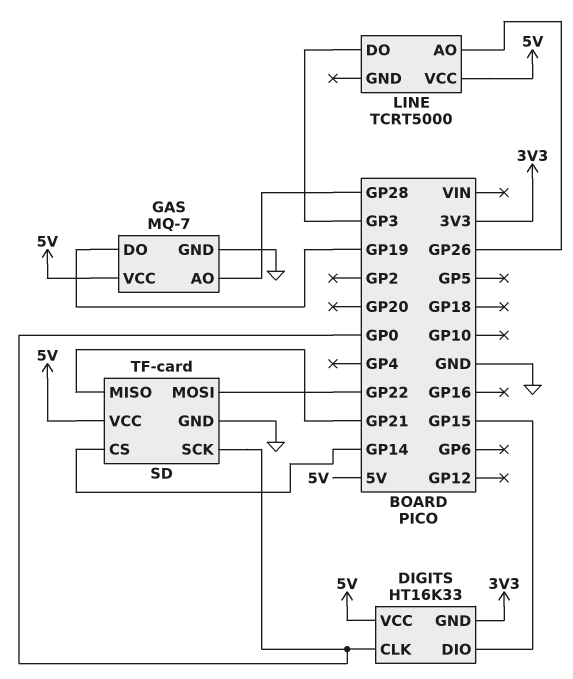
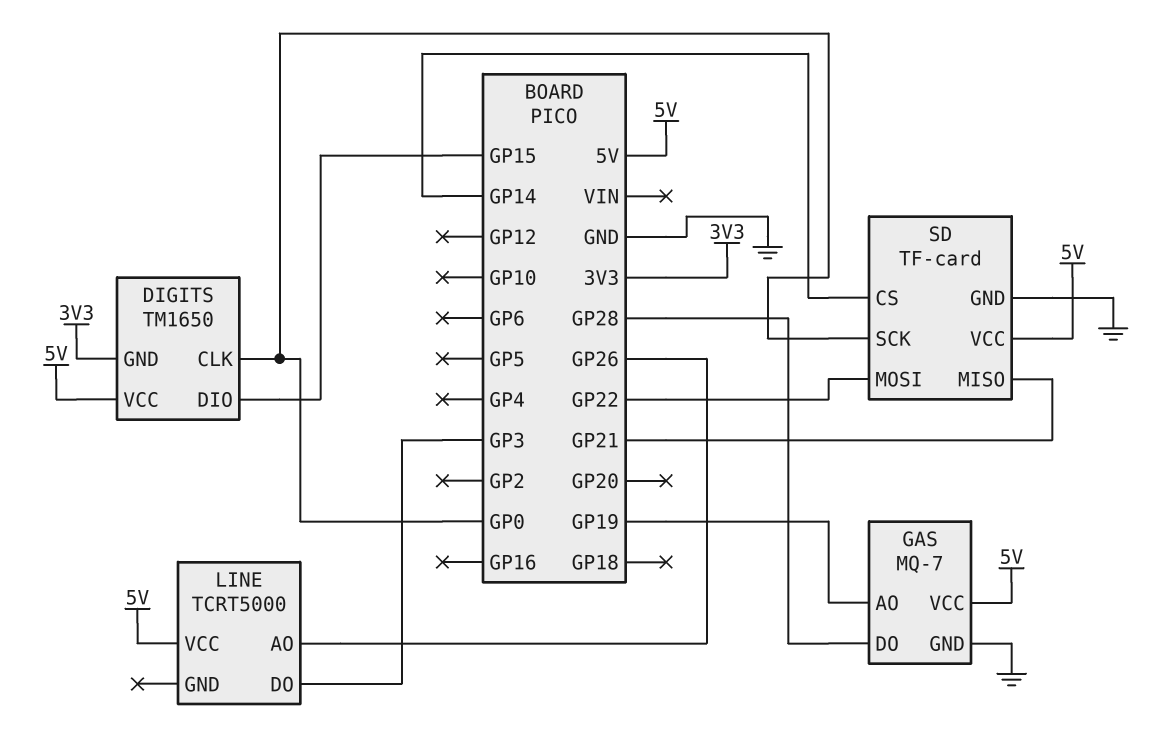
DIGITS: HT16K33 -> TM1650
GAS pin AO: GP28 -> GP19
GAS pin DO: GP19 -> GP28

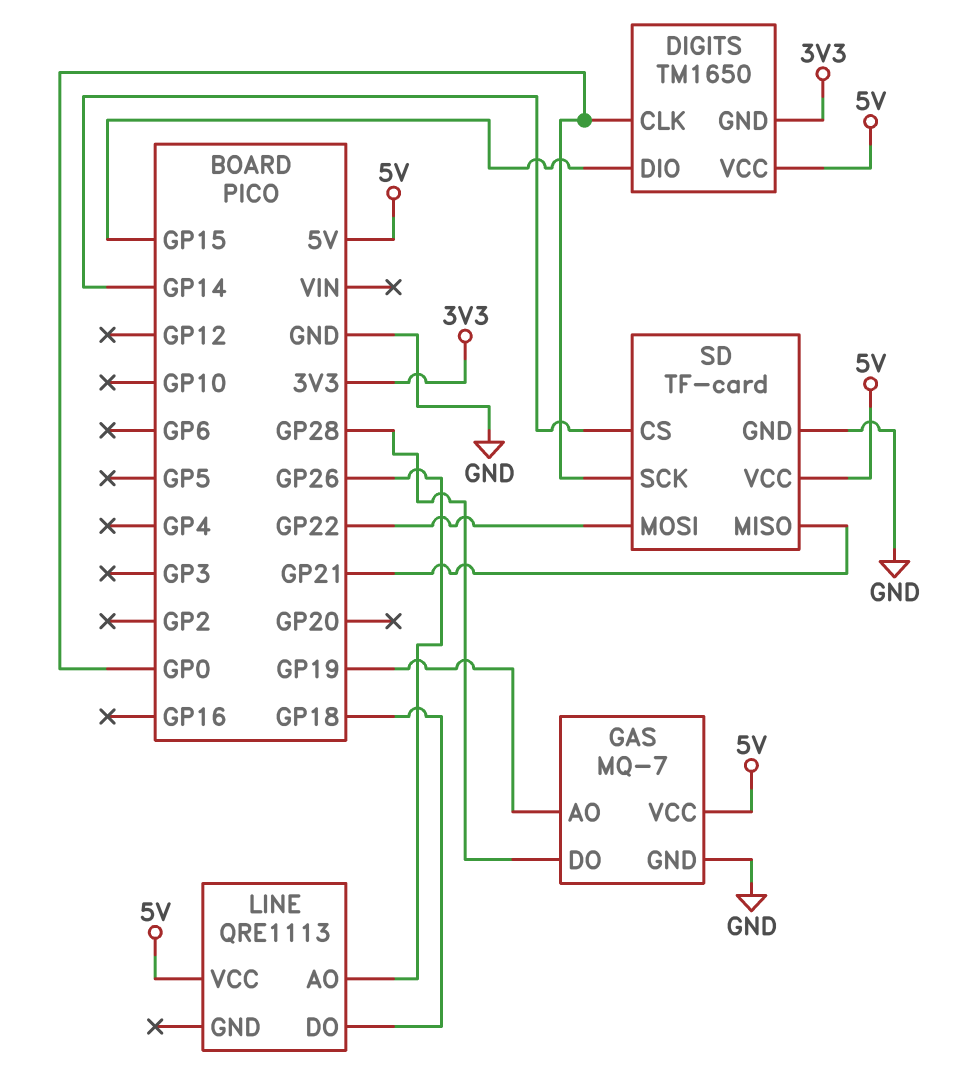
LINE: TCRT5000 -> QRE1113
LINE pin DO: GP3 -> GP18

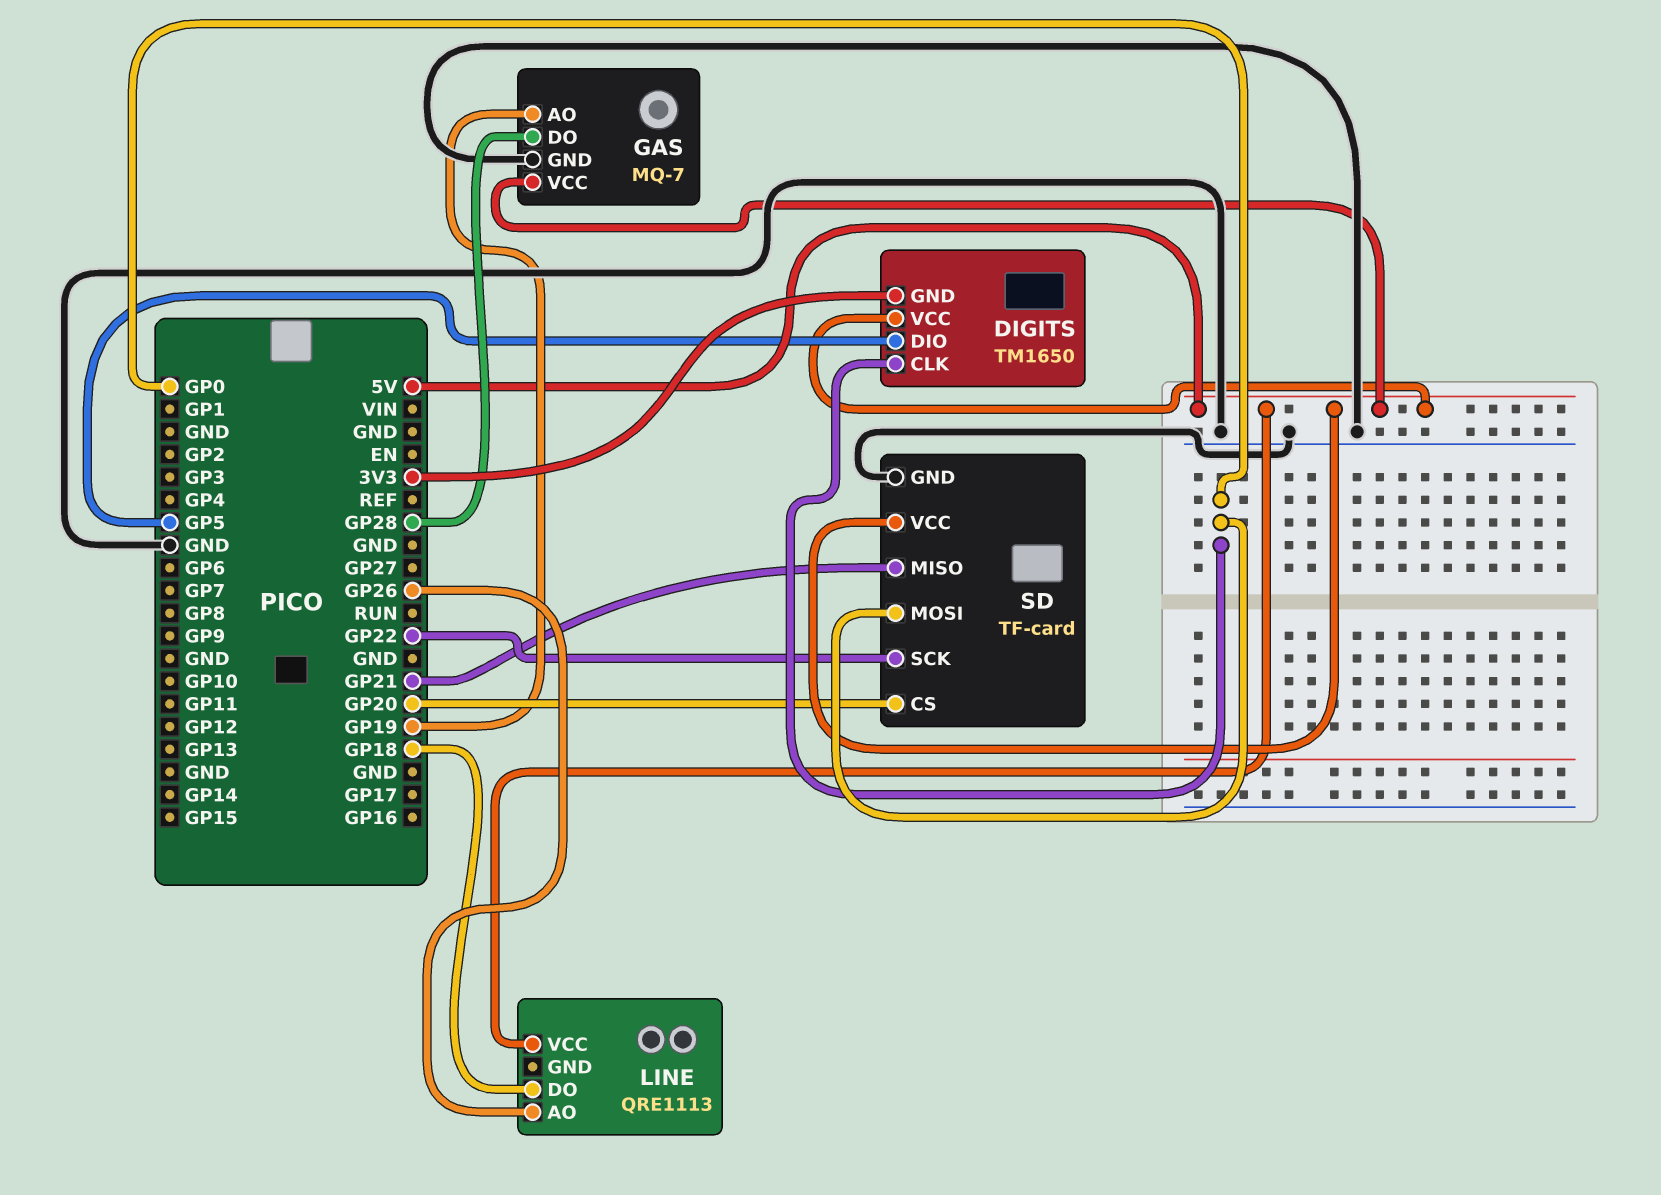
DIGITS pin DIO: GP15 -> GP5
SD pin CS: GP14 -> GP20
SD pin MOSI: GP22 -> GP0
SD pin SCK: GP0 -> GP22

